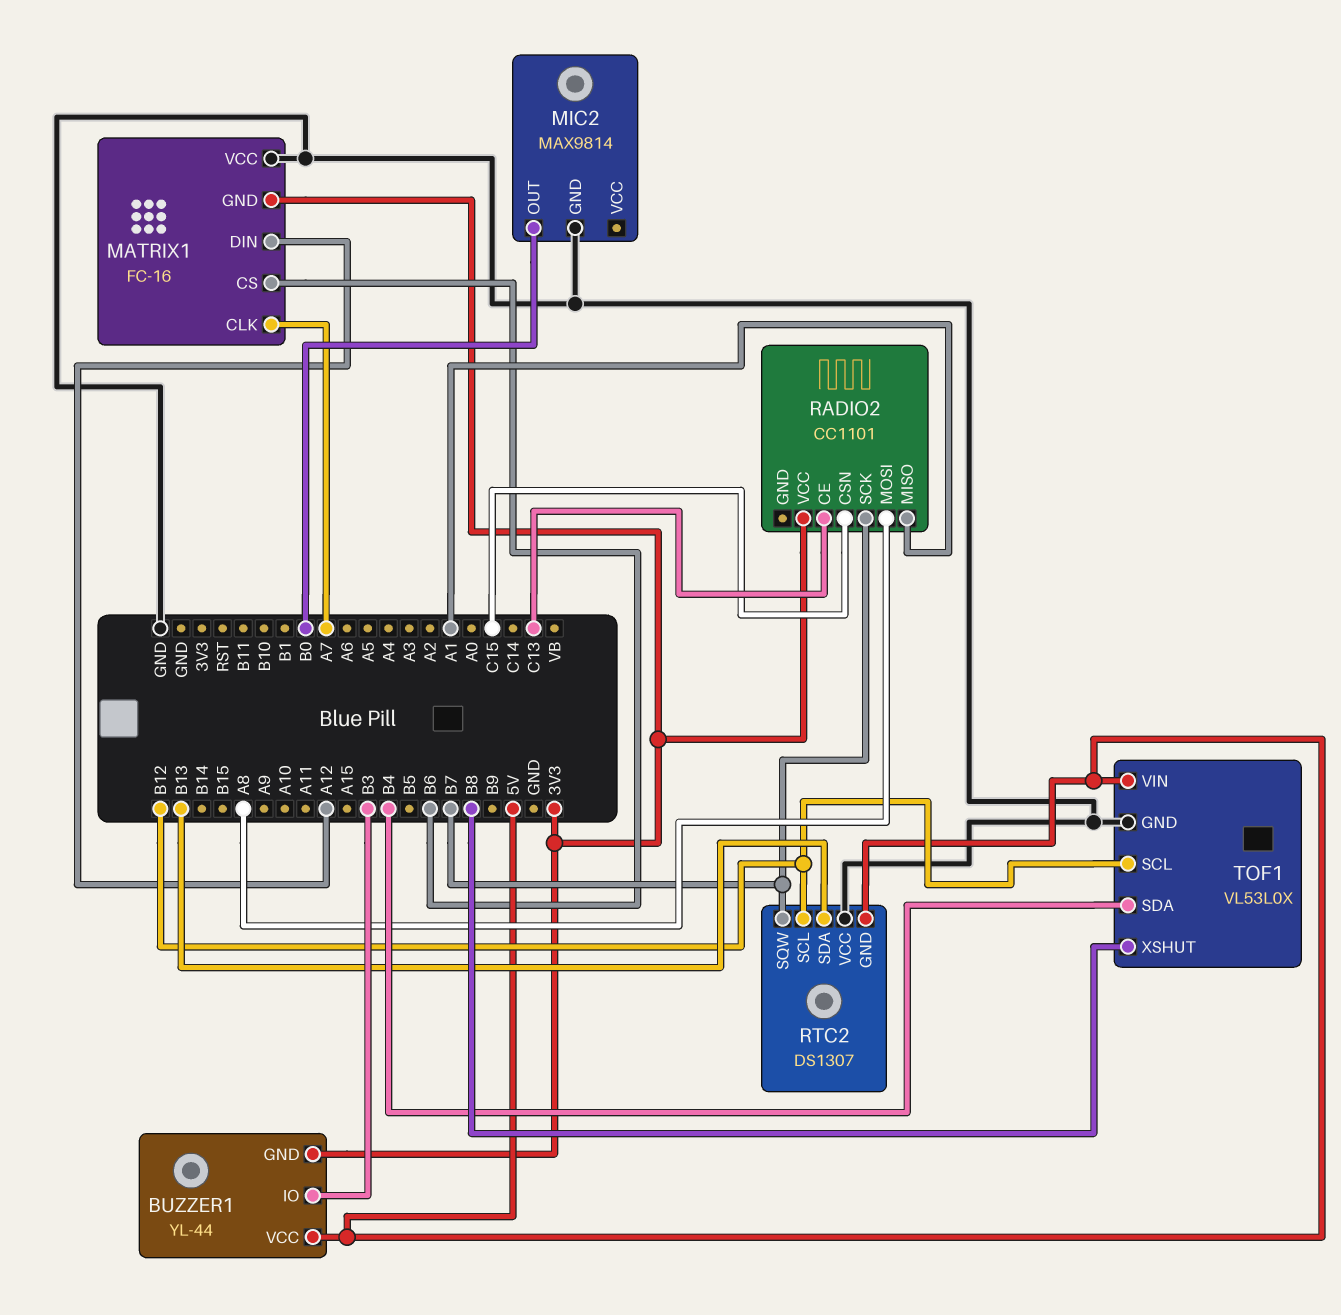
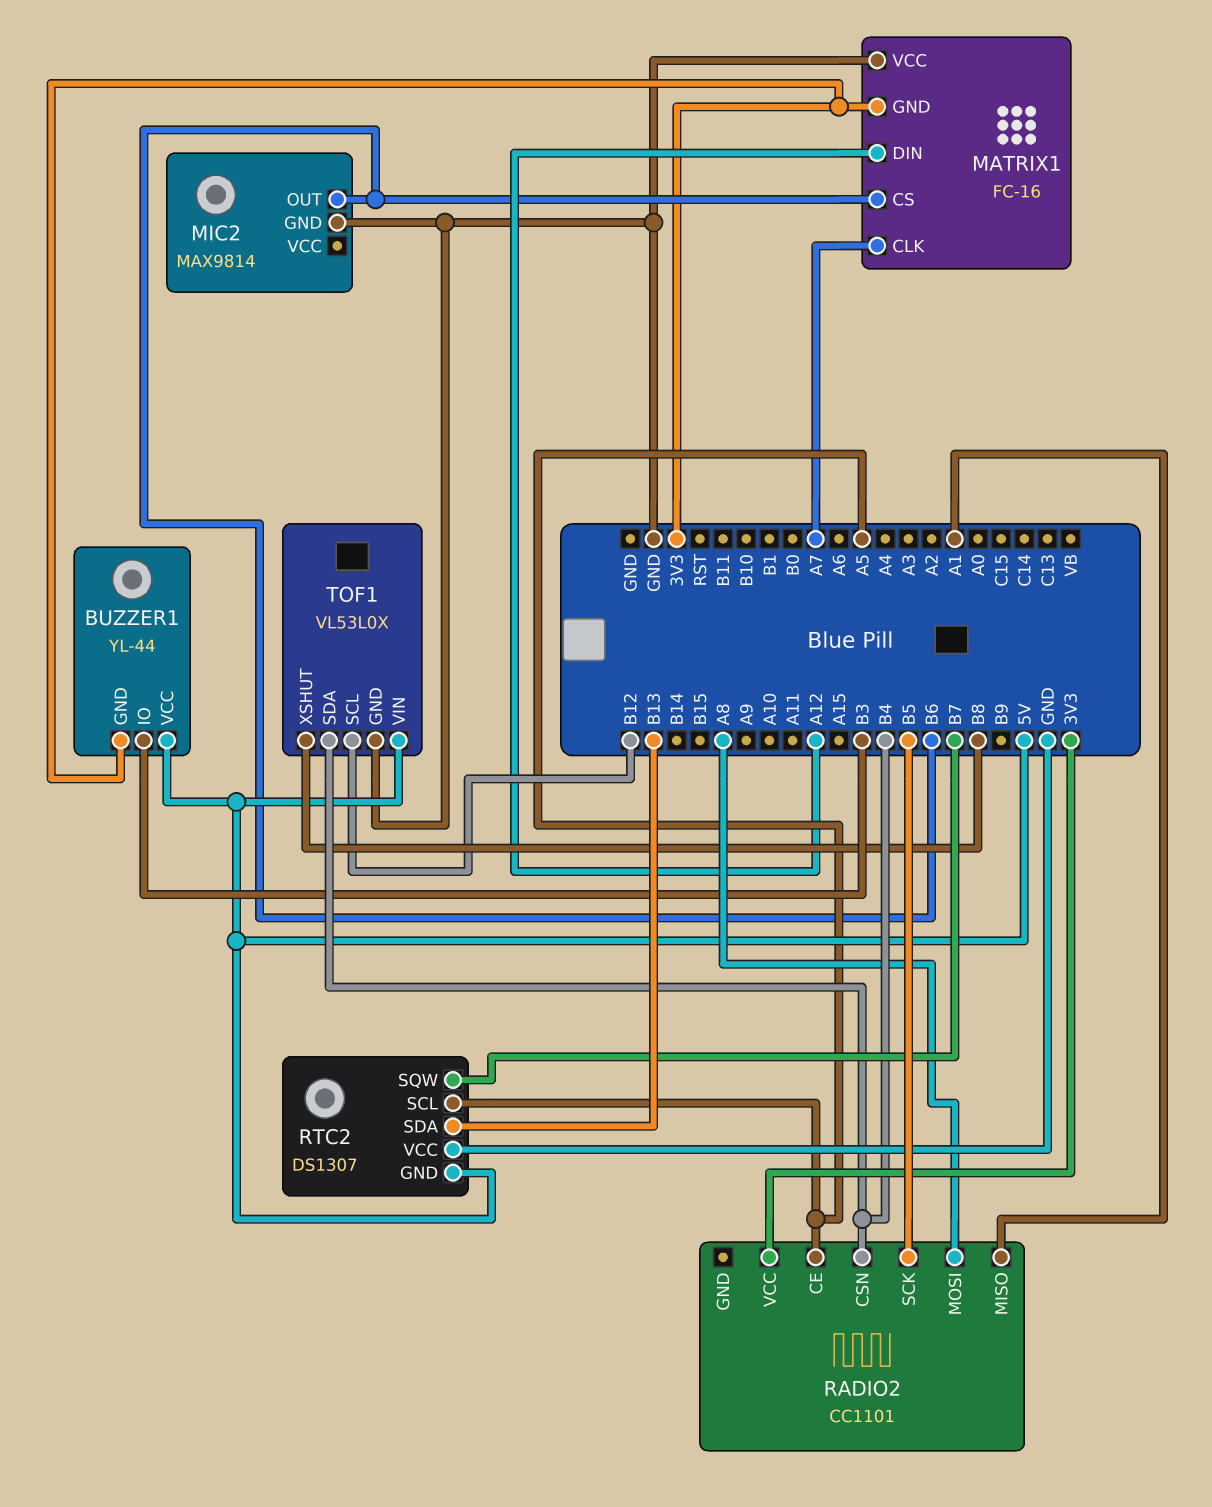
MIC2 pin OUT: B0 -> B6
RADIO2 pin CE: C13 -> A5
RADIO2 pin CSN: C15 -> B4
RADIO2 pin SCK: B7 -> B5
RTC2 pin SCL: B12 -> A5

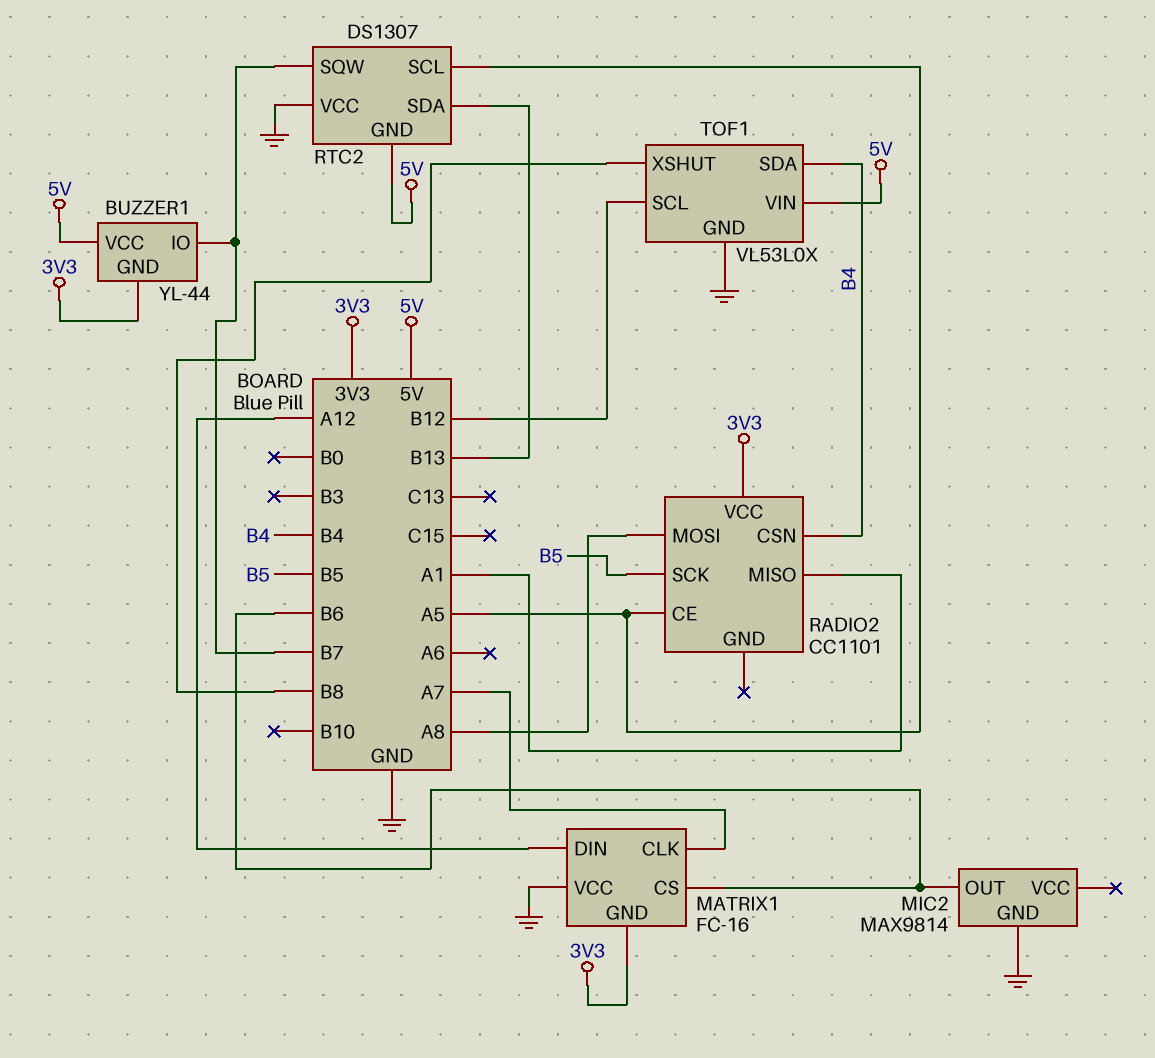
BUZZER1 pin IO: B3 -> B7

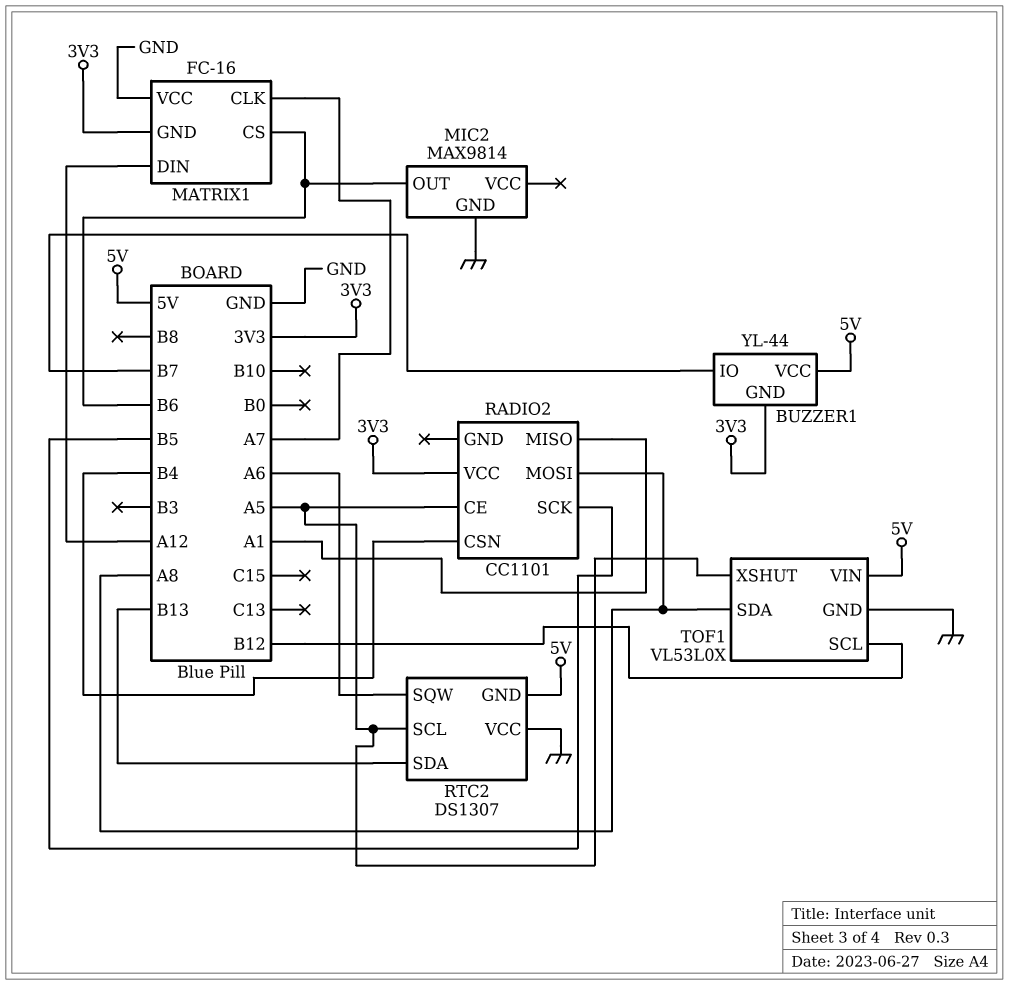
RTC2 pin SQW: B7 -> A6
TOF1 pin SDA: B4 -> A8
TOF1 pin XSHUT: B8 -> A5

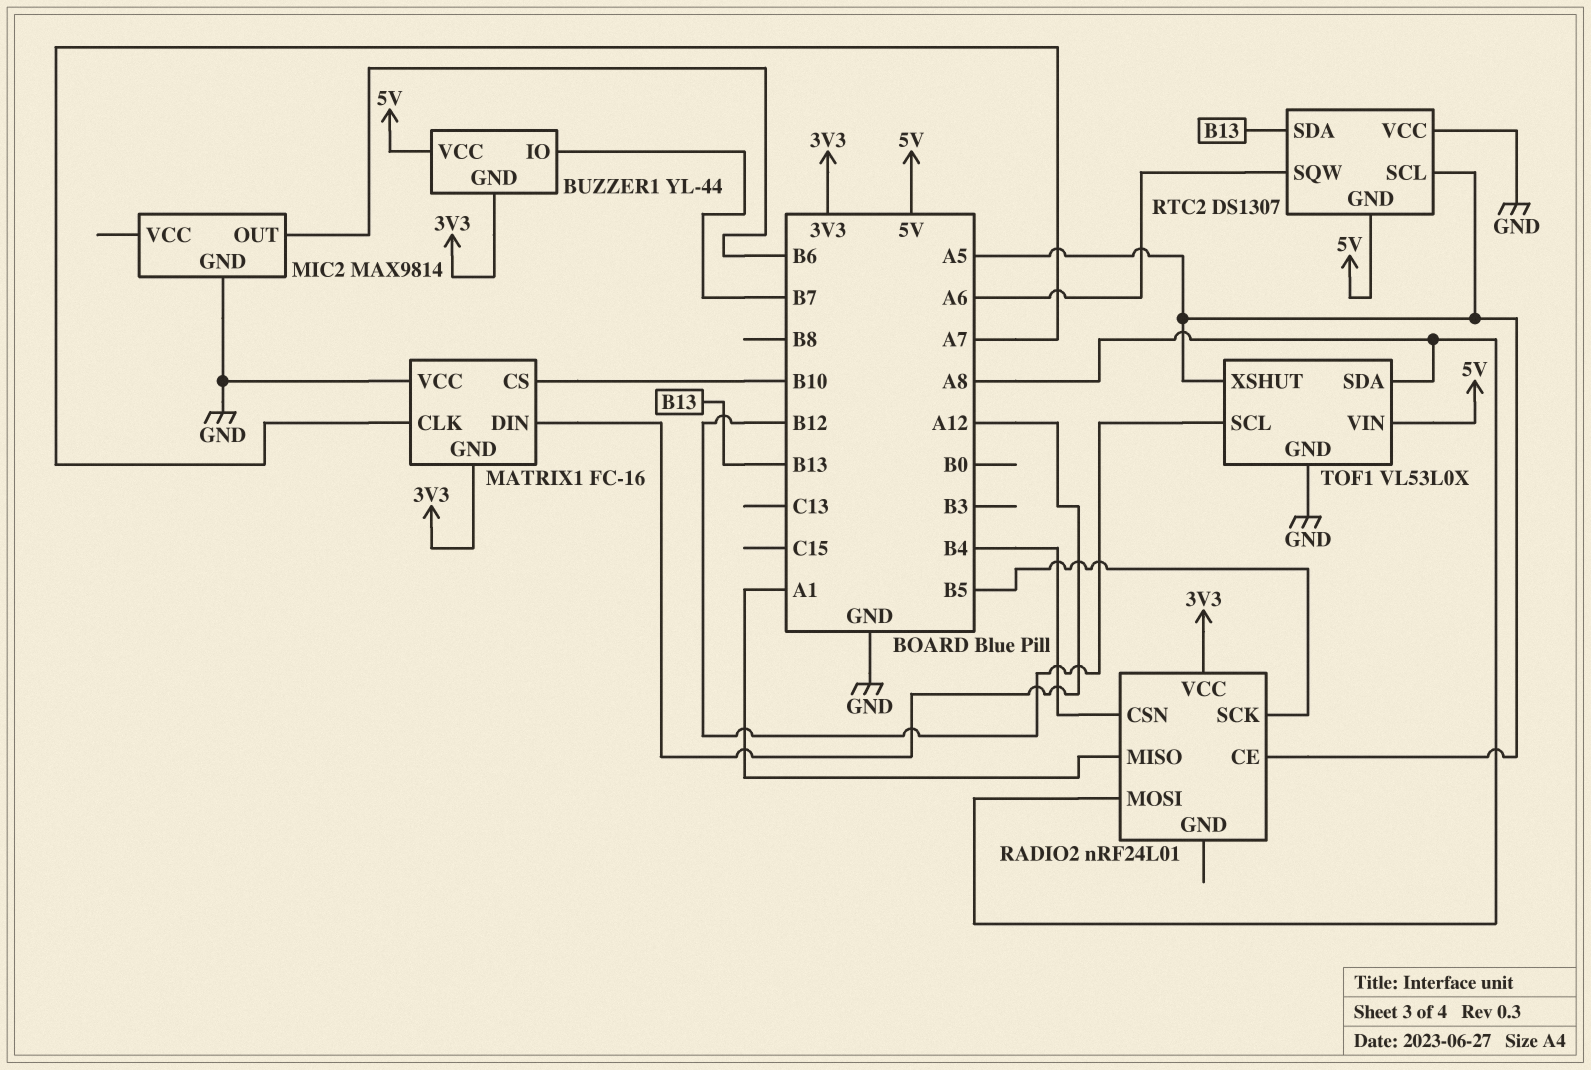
MATRIX1 pin CS: B6 -> B10
RADIO2: CC1101 -> nRF24L01

